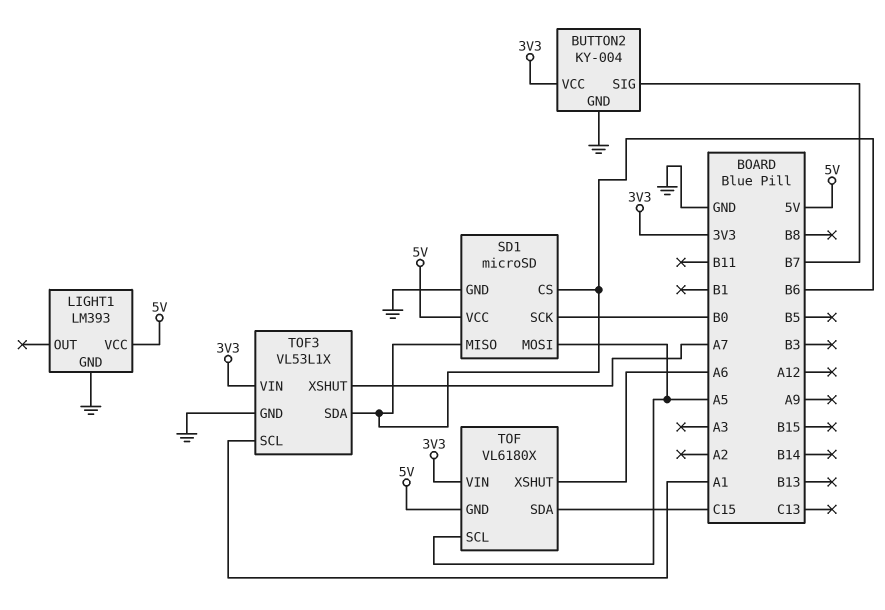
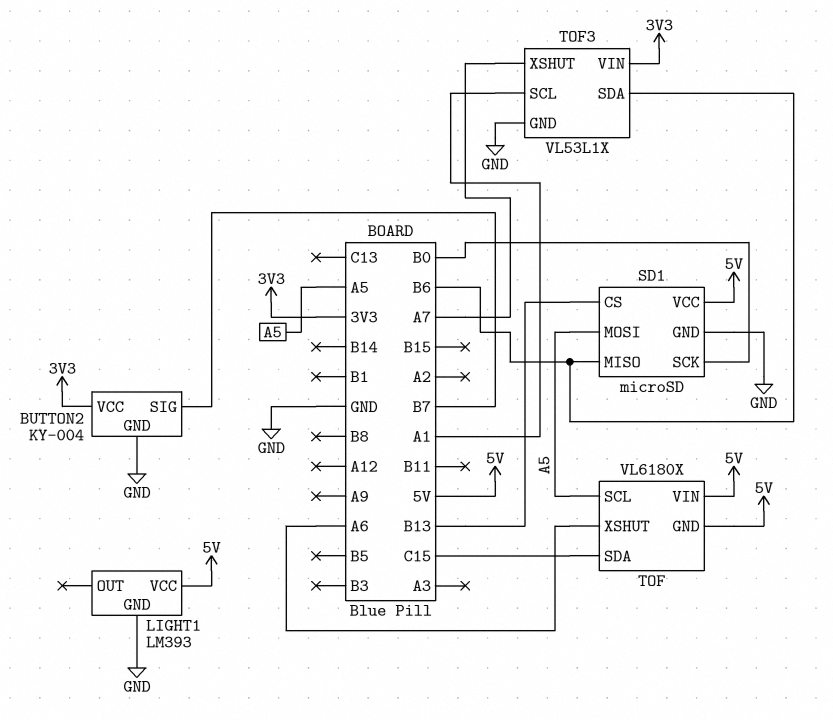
SD1 pin CS: B6 -> B13
TOF pin VIN: 3V3 -> 5V

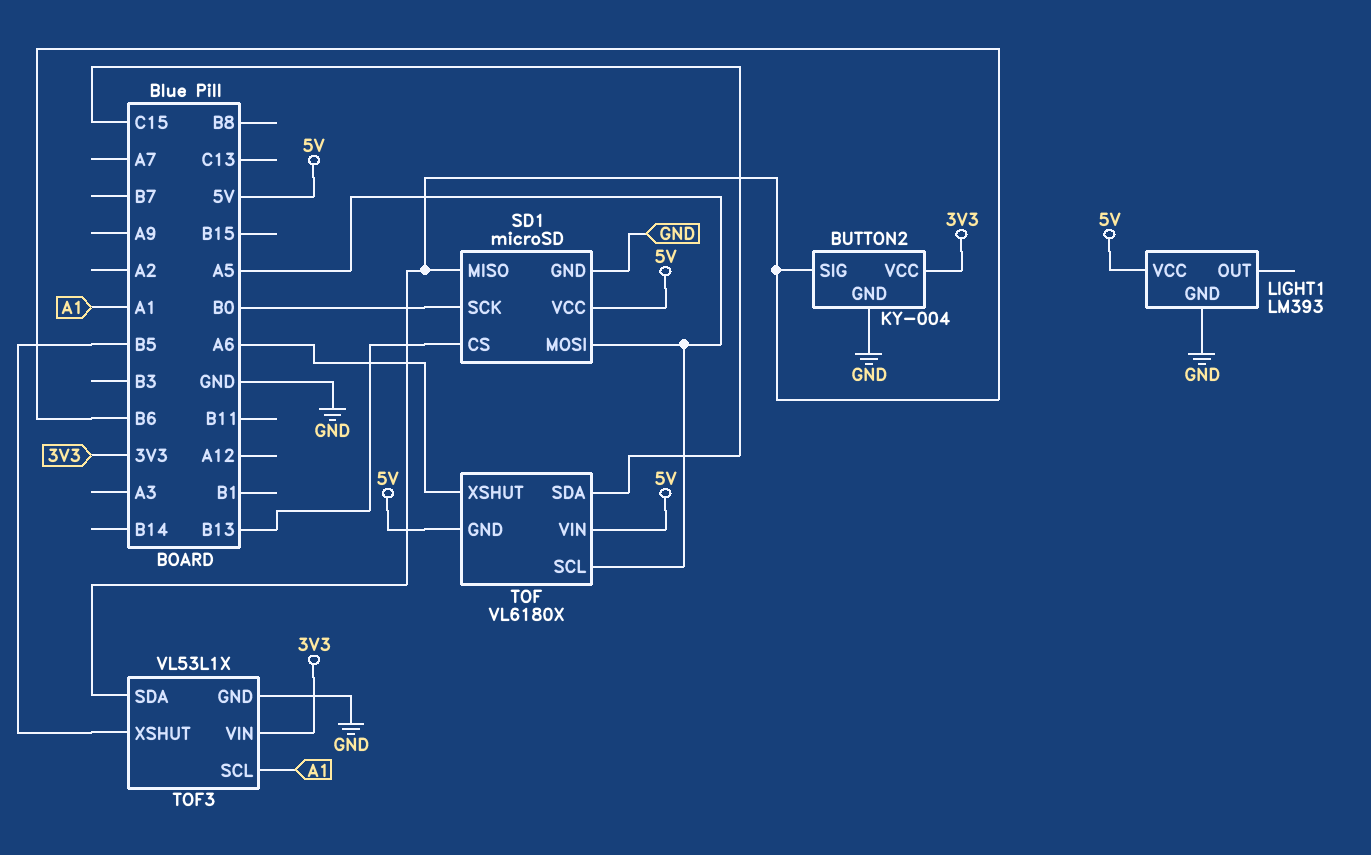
BUTTON2 pin SIG: B7 -> B6
TOF3 pin XSHUT: A7 -> B5

